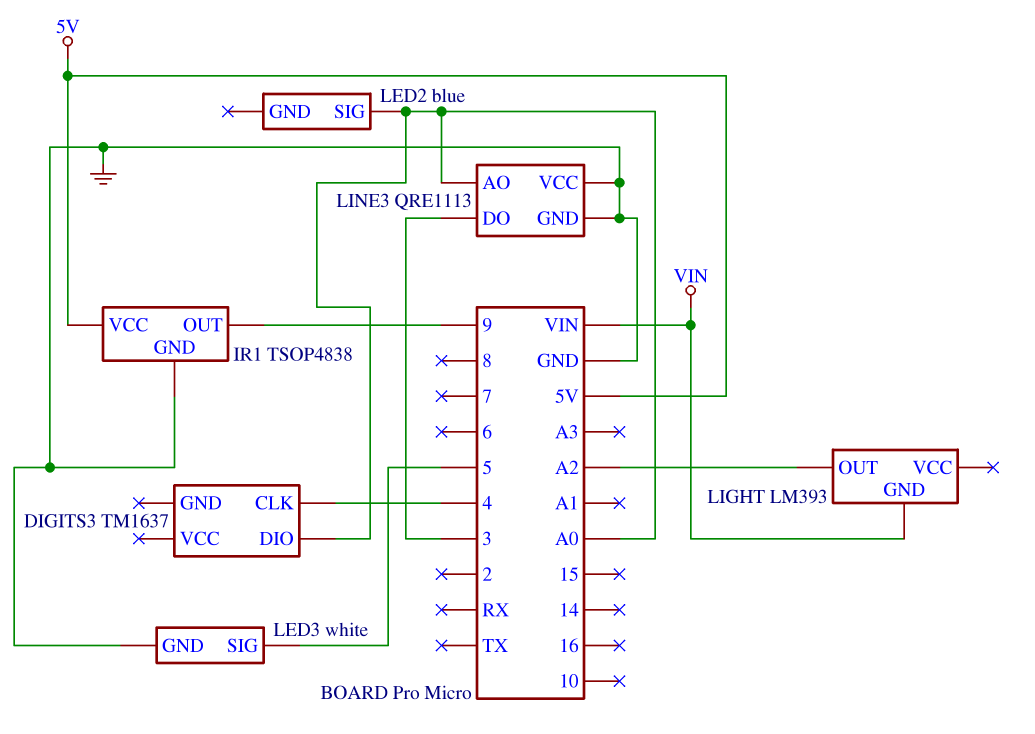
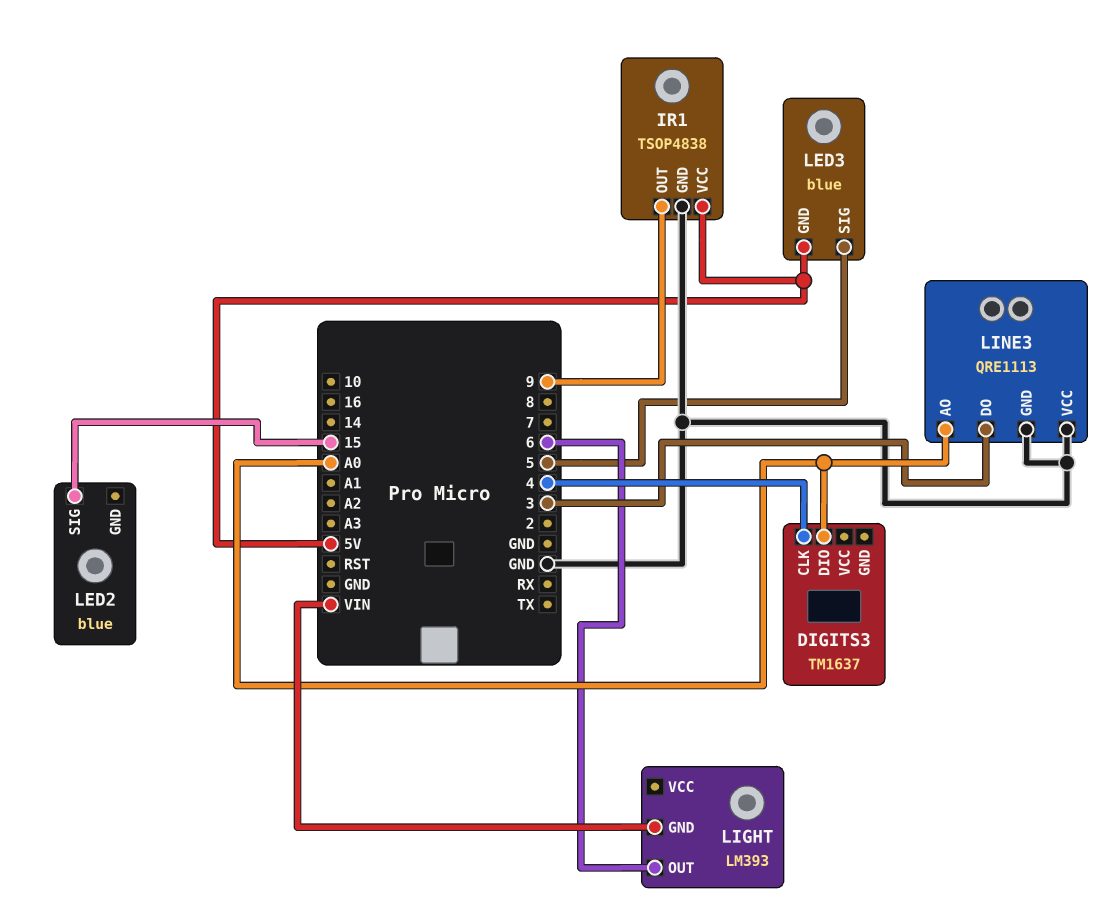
LED2 pin SIG: A0 -> 15
LED3: white -> blue
LED3 pin GND: GND -> 5V
LIGHT pin OUT: A2 -> 6

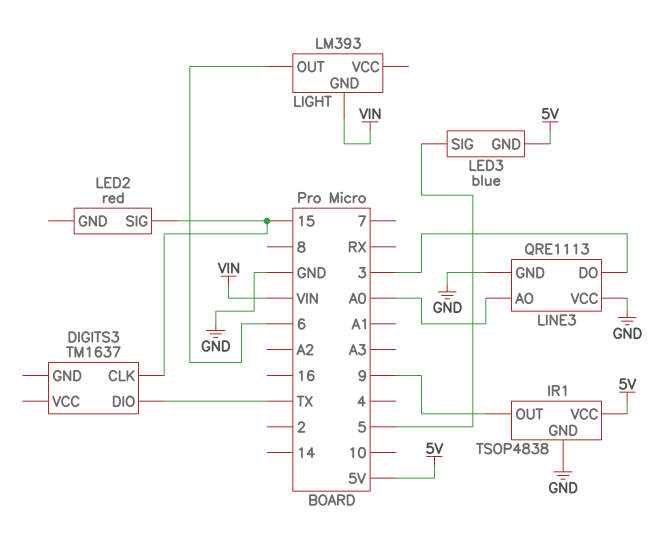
DIGITS3 pin CLK: 4 -> 15
DIGITS3 pin DIO: A0 -> TX
LED2: blue -> red

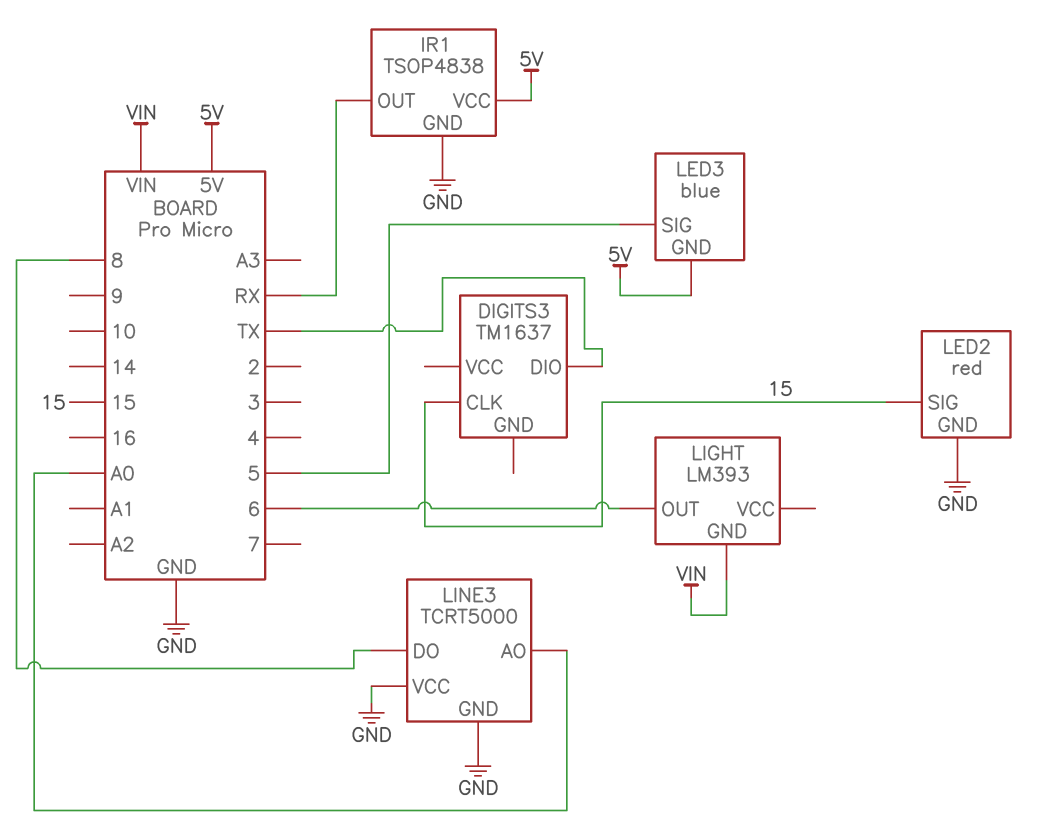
IR1 pin OUT: 9 -> RX
LED2 pin GND: none -> GND
LINE3: QRE1113 -> TCRT5000
LINE3 pin DO: 3 -> 8

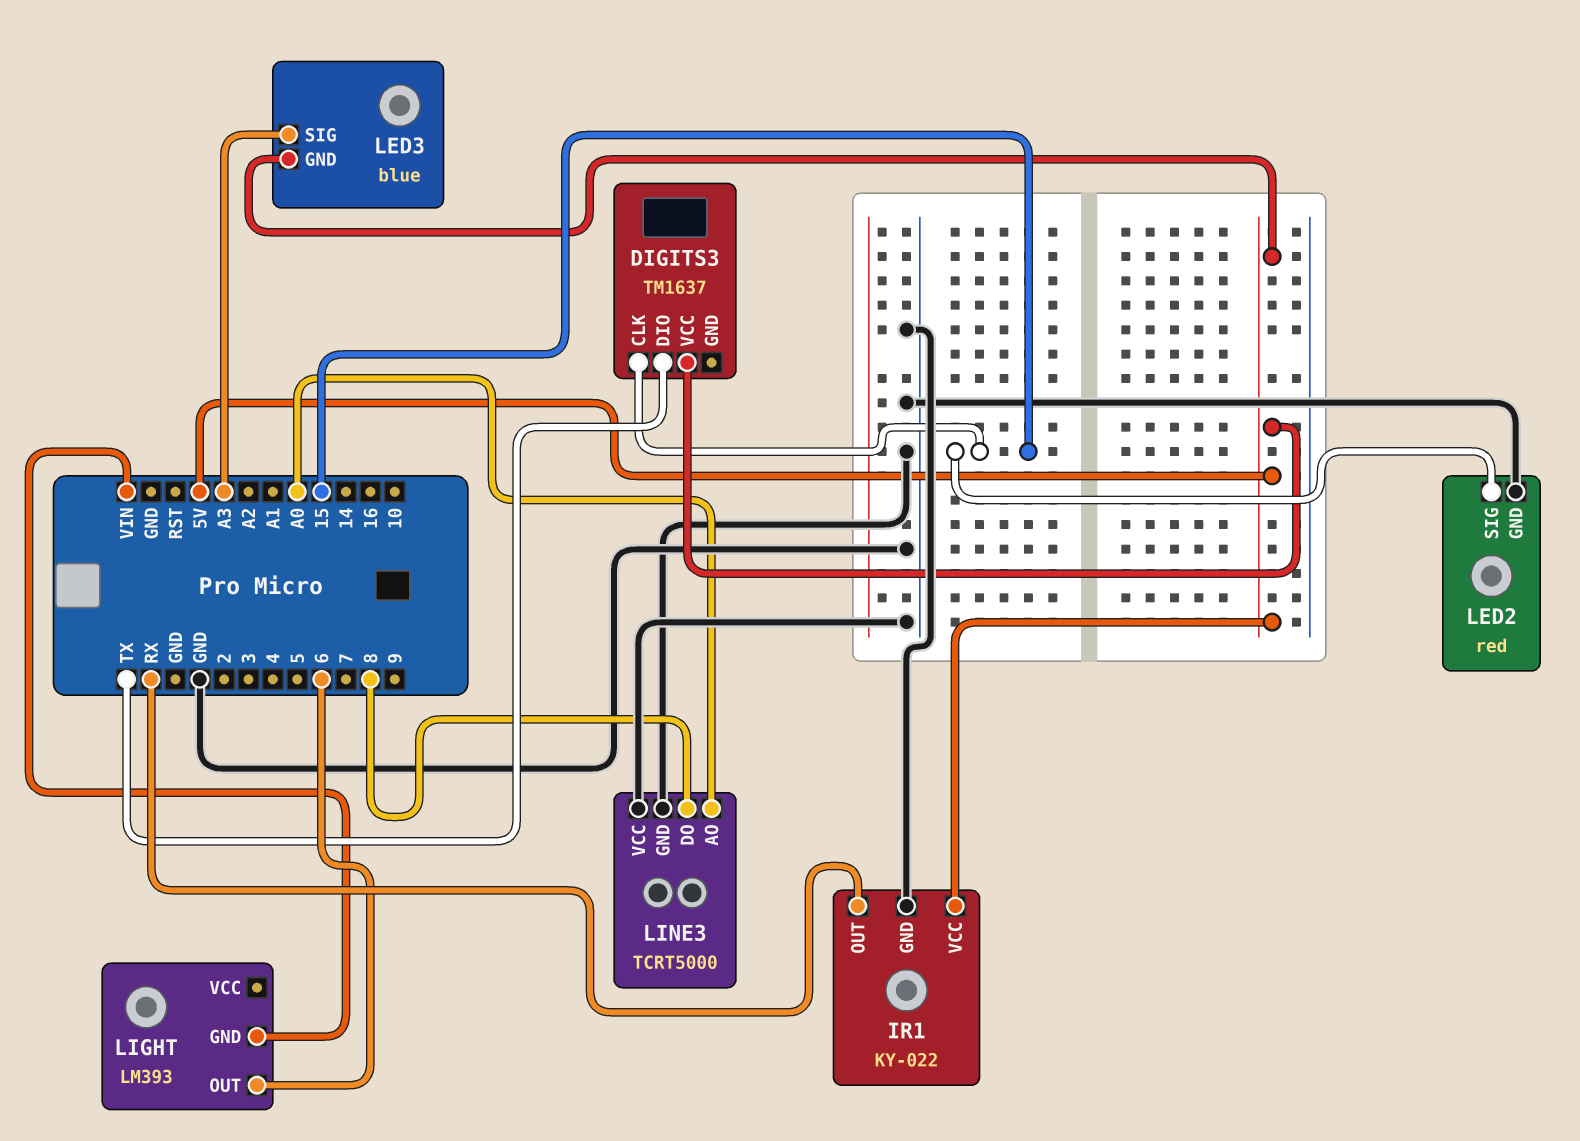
DIGITS3 pin VCC: none -> 5V
IR1: TSOP4838 -> KY-022
LED3 pin SIG: 5 -> A3

